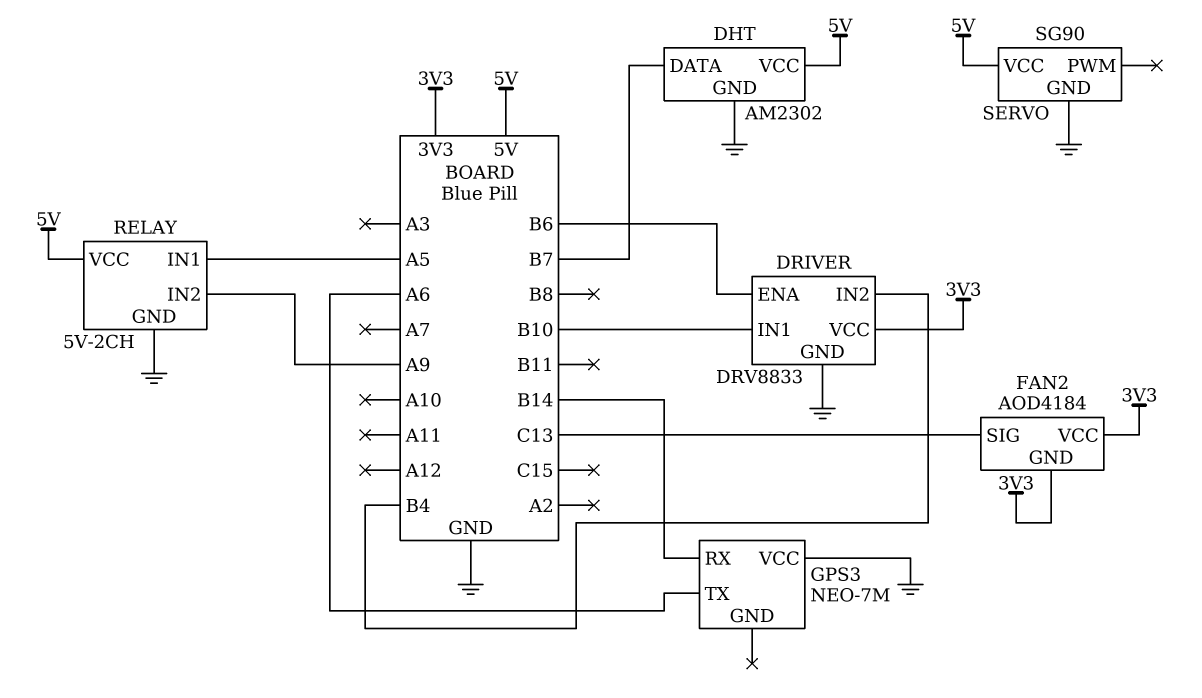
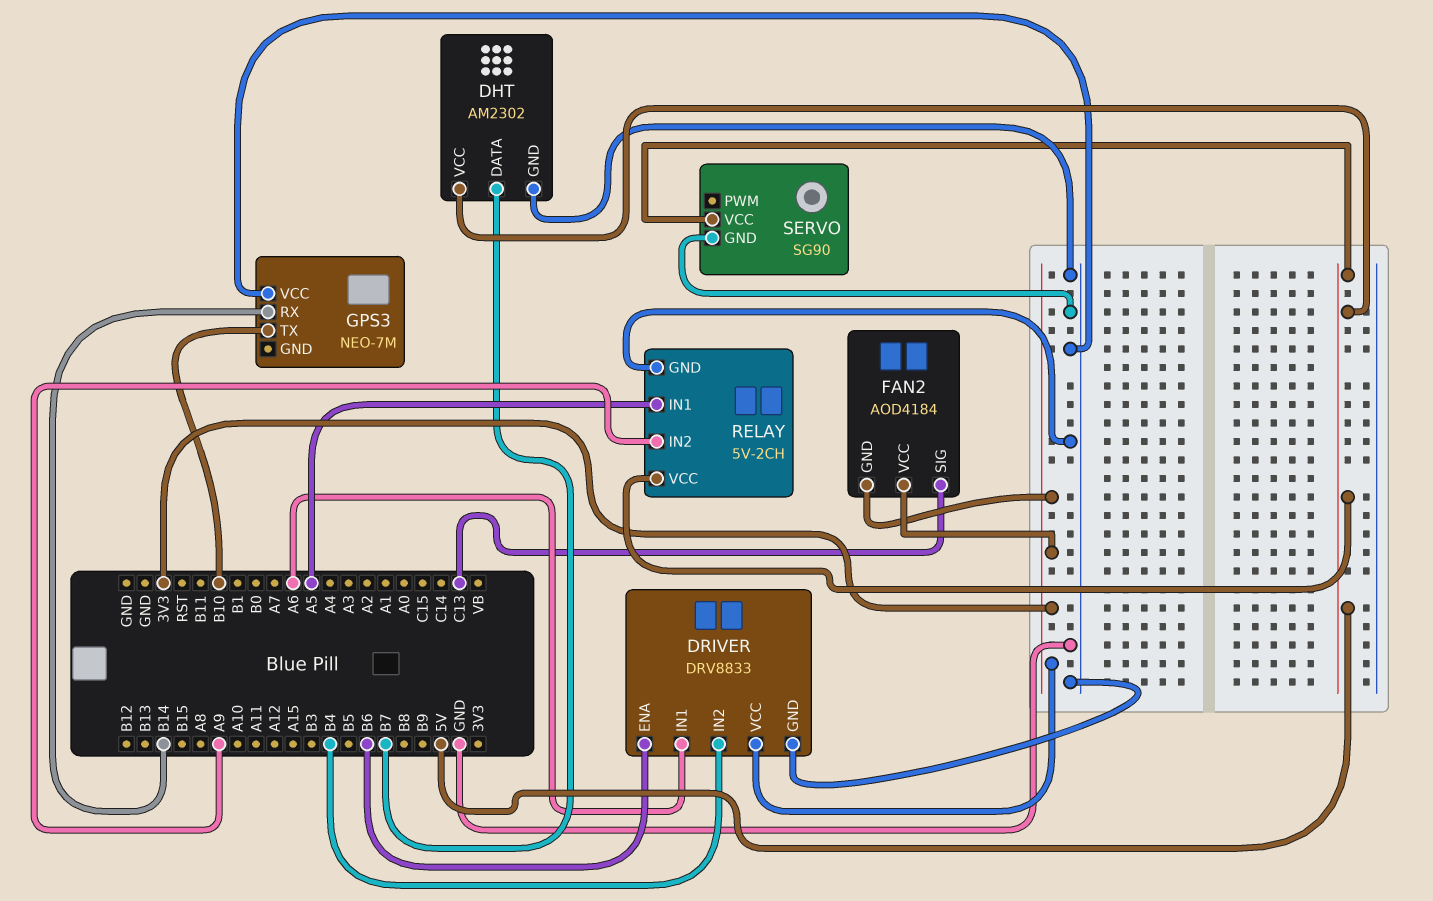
DRIVER pin IN1: B10 -> A6
GPS3 pin TX: A6 -> B10

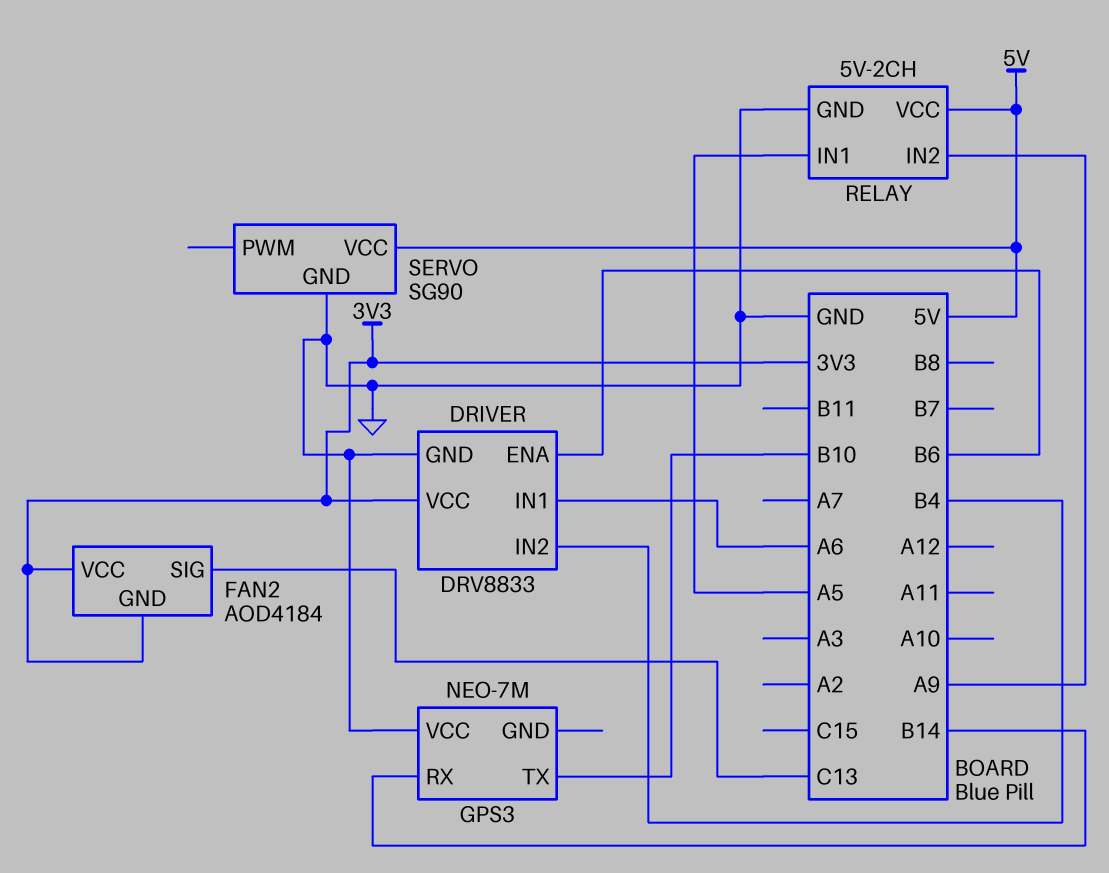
DHT: AM2302 -> none
DHT pin DATA: B7 -> none
DHT pin GND: GND -> none
DHT pin VCC: 5V -> none

